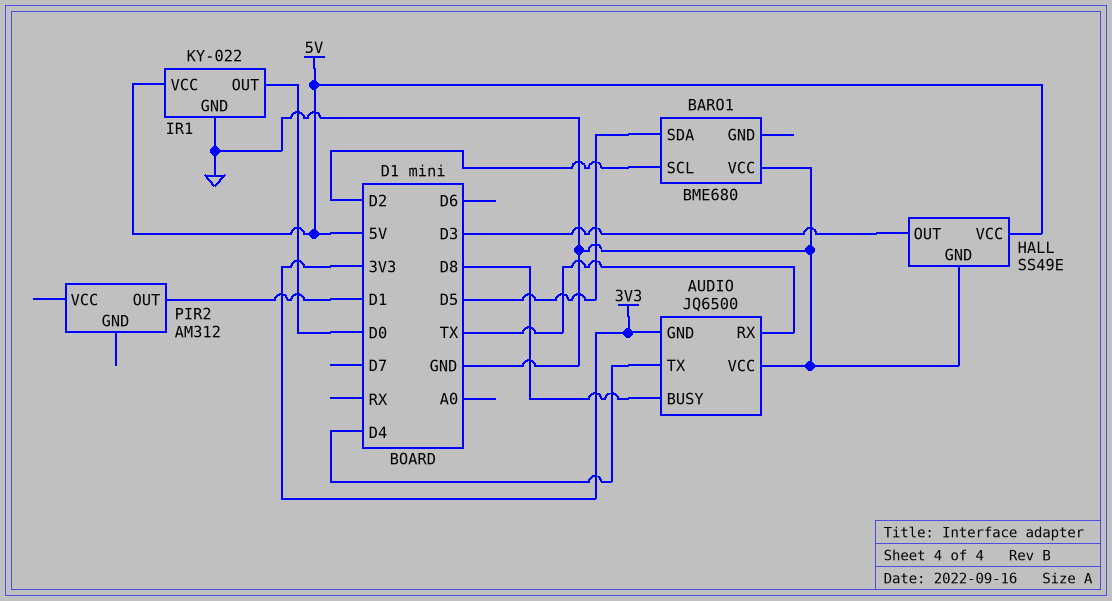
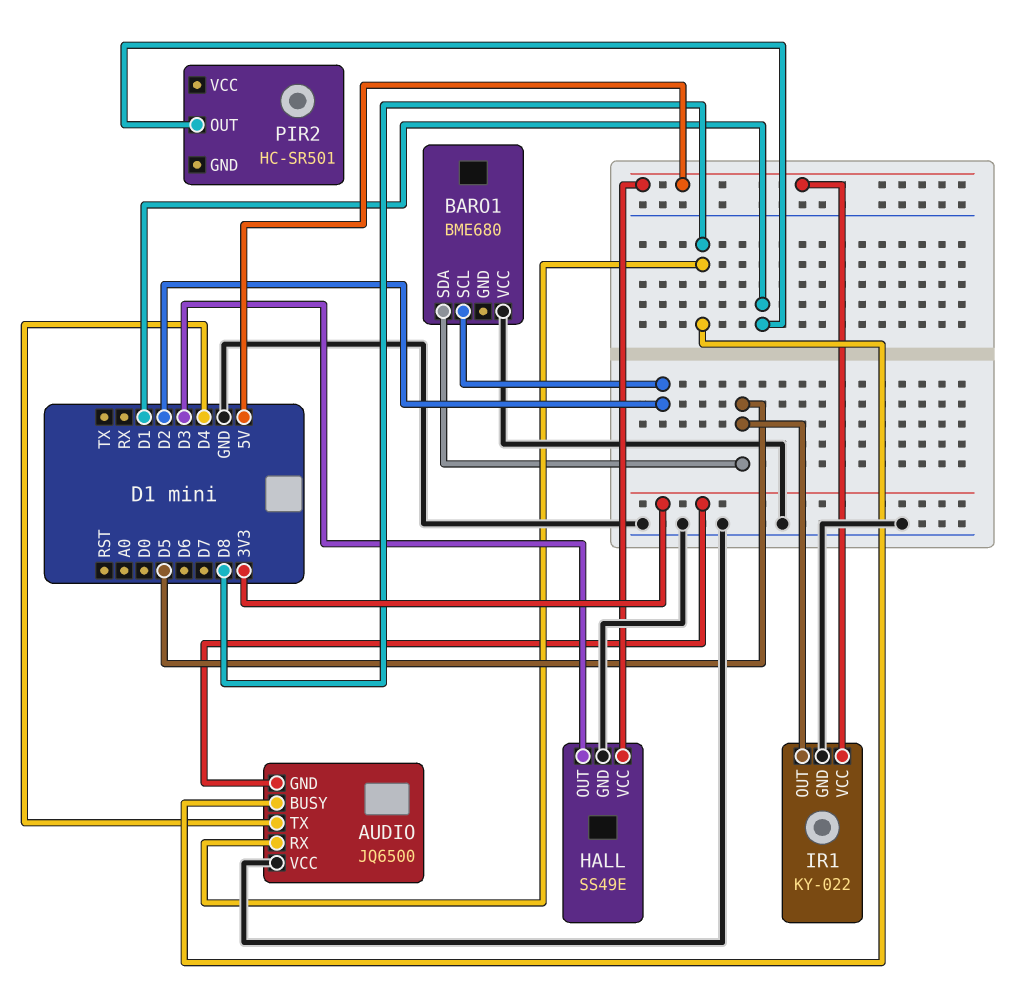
AUDIO pin RX: TX -> D8
IR1 pin OUT: D0 -> D5
PIR2: AM312 -> HC-SR501

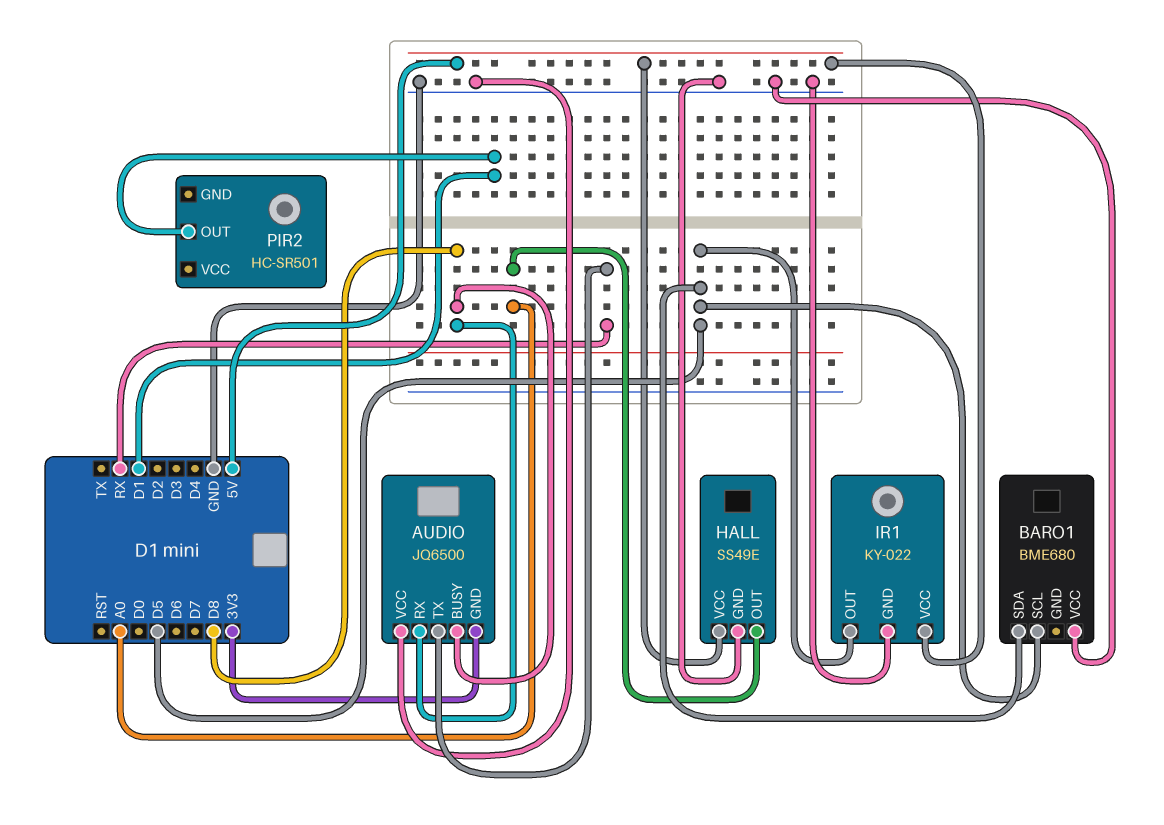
AUDIO pin TX: D4 -> RX
BARO1 pin SCL: D2 -> D5
HALL pin OUT: D3 -> A0

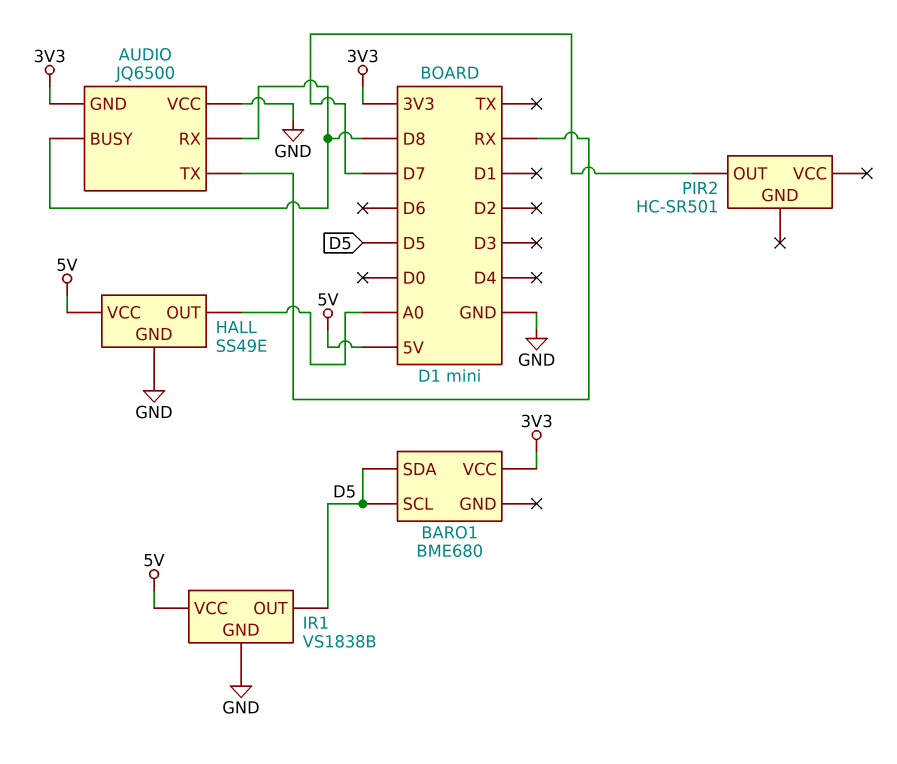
BARO1 pin VCC: GND -> 3V3
IR1: KY-022 -> VS1838B
PIR2 pin OUT: D1 -> D7

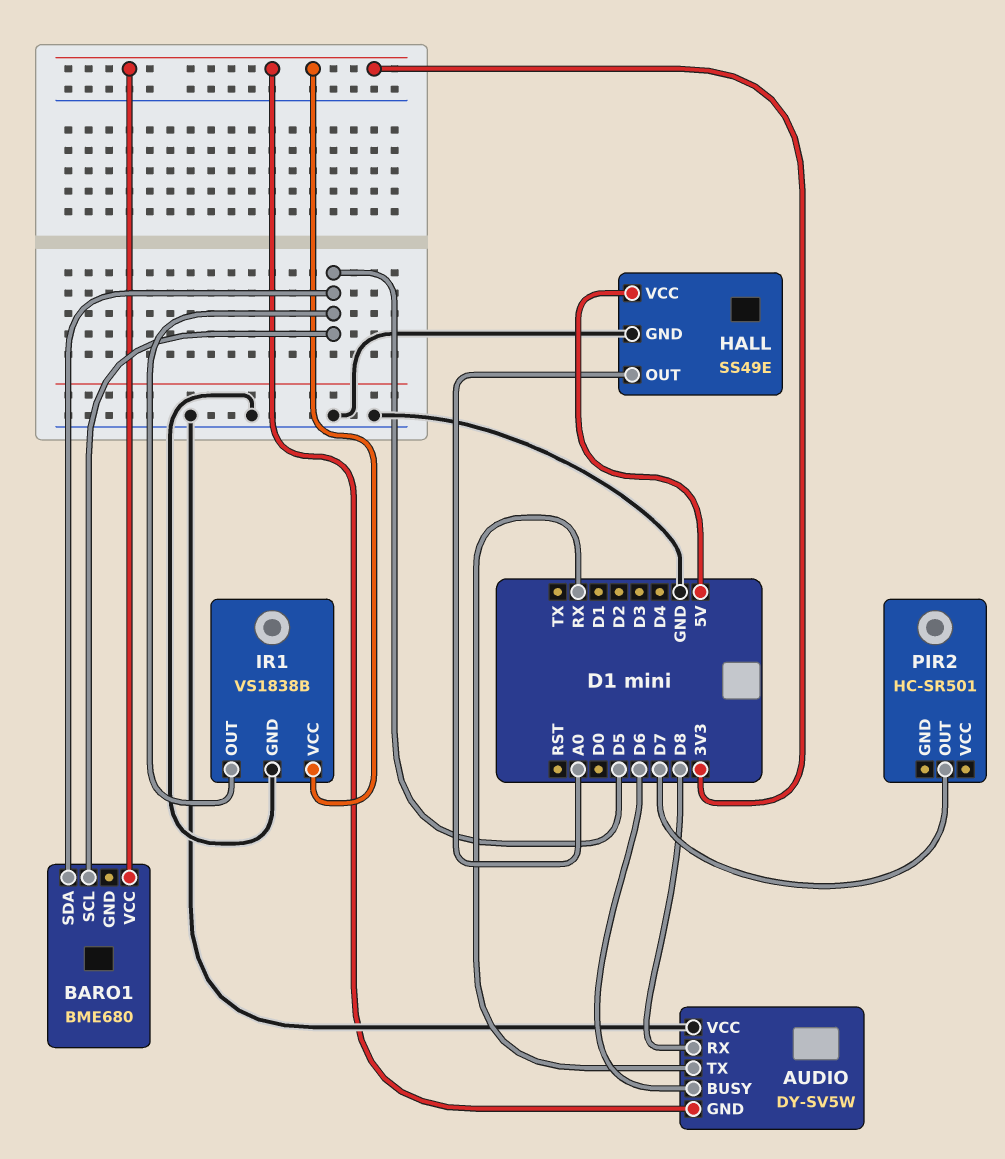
AUDIO: JQ6500 -> DY-SV5W
AUDIO pin BUSY: D8 -> D6
IR1 pin VCC: 5V -> 3V3

